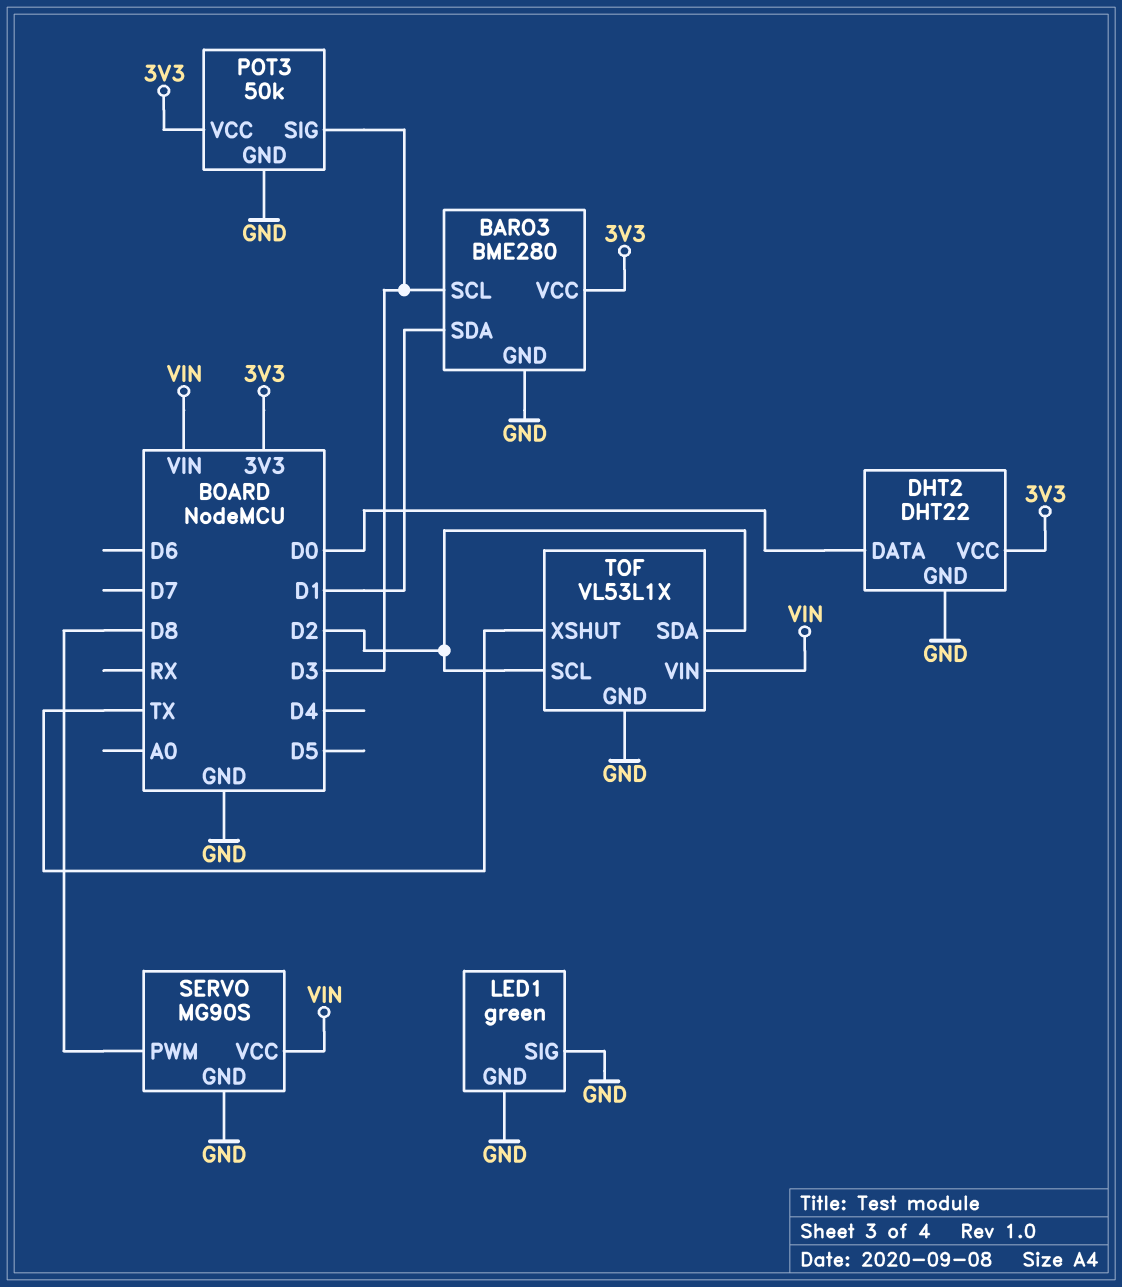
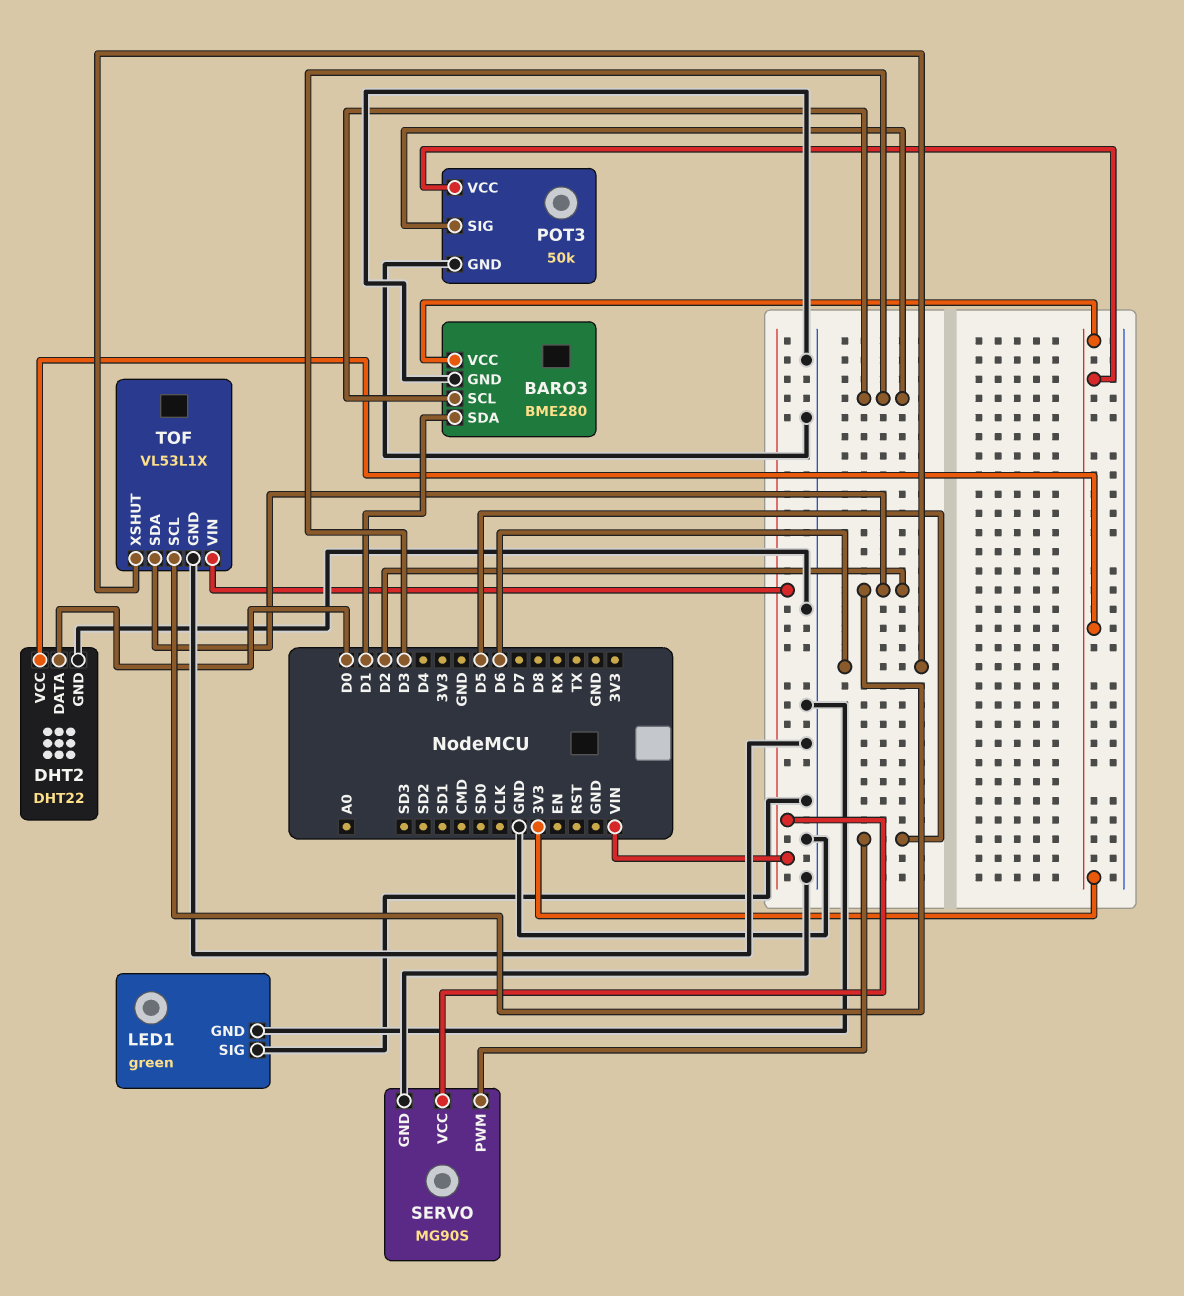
SERVO pin PWM: D8 -> D5
TOF pin XSHUT: TX -> D6

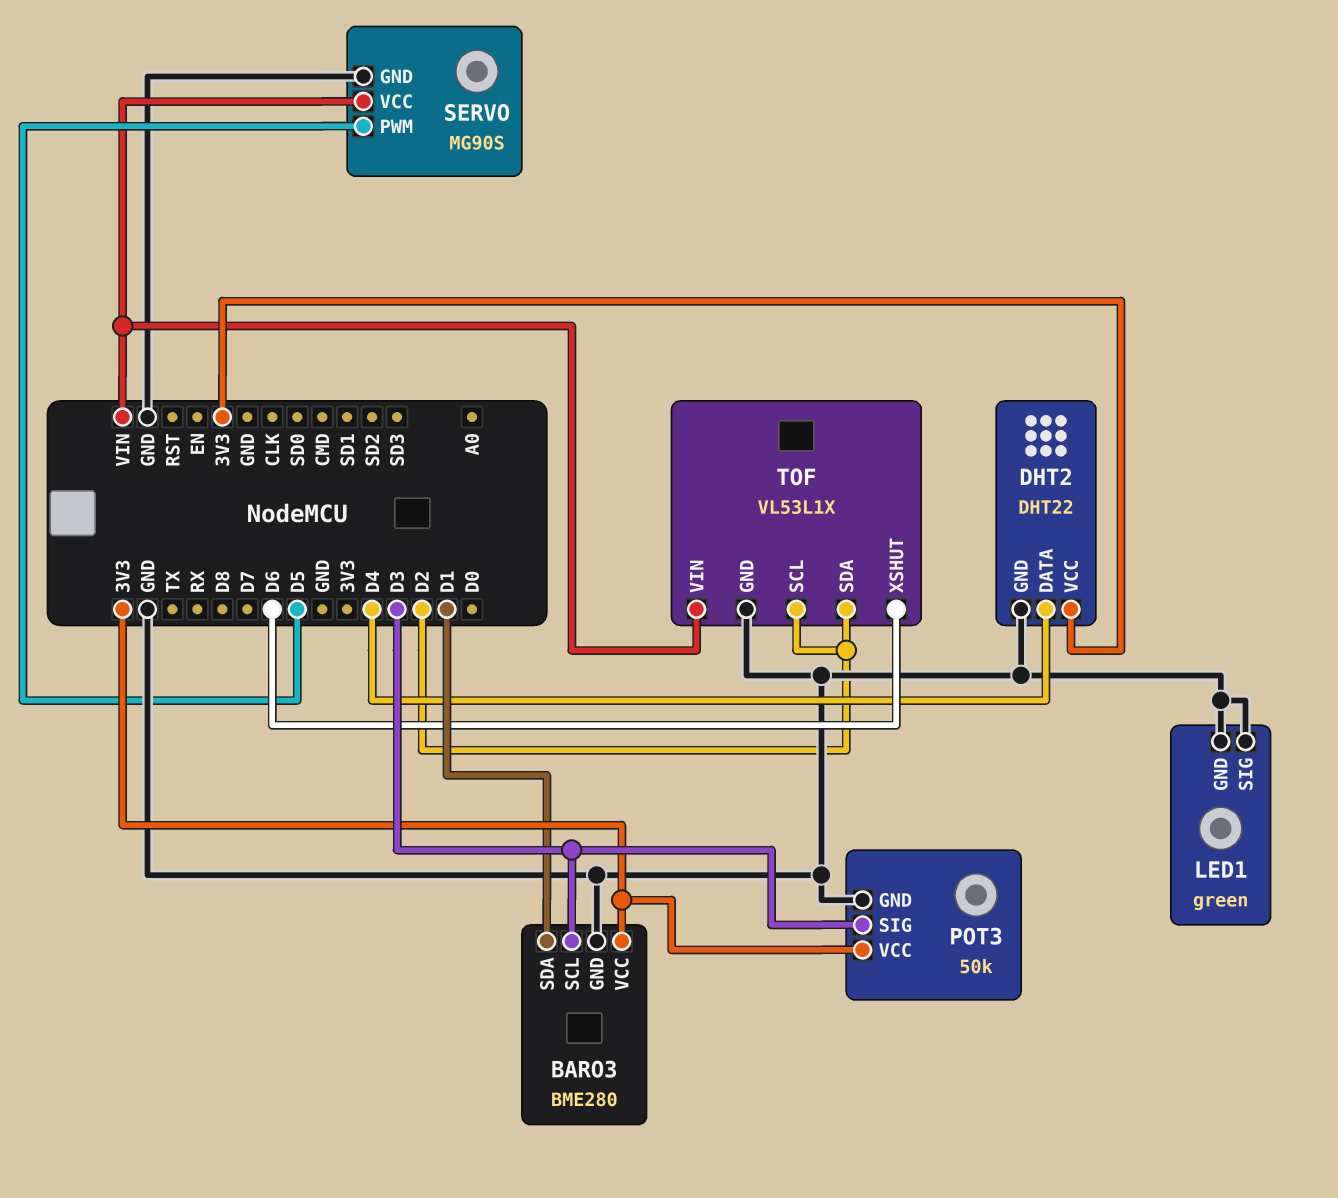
DHT2 pin DATA: D0 -> D4

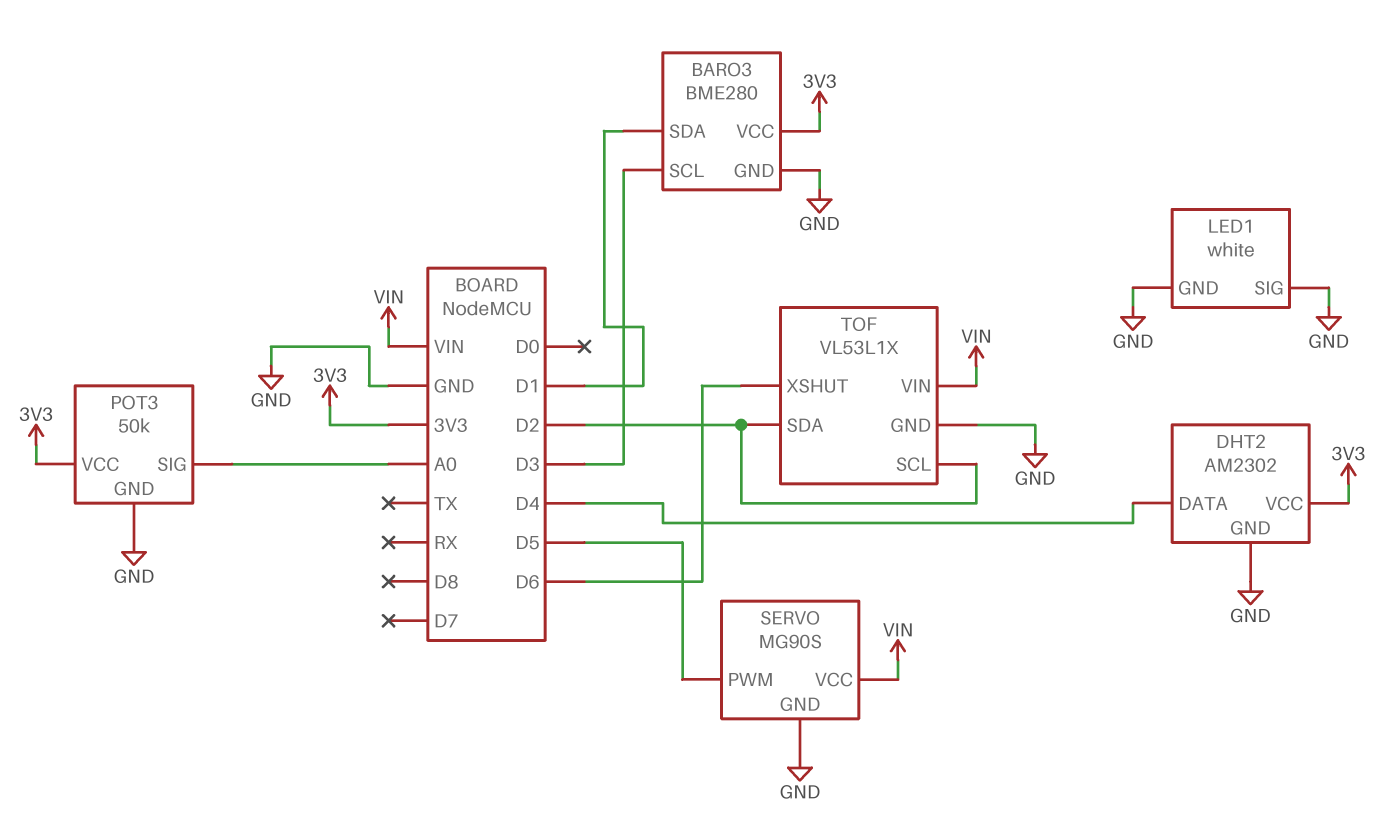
DHT2: DHT22 -> AM2302
LED1: green -> white
POT3 pin SIG: D3 -> A0

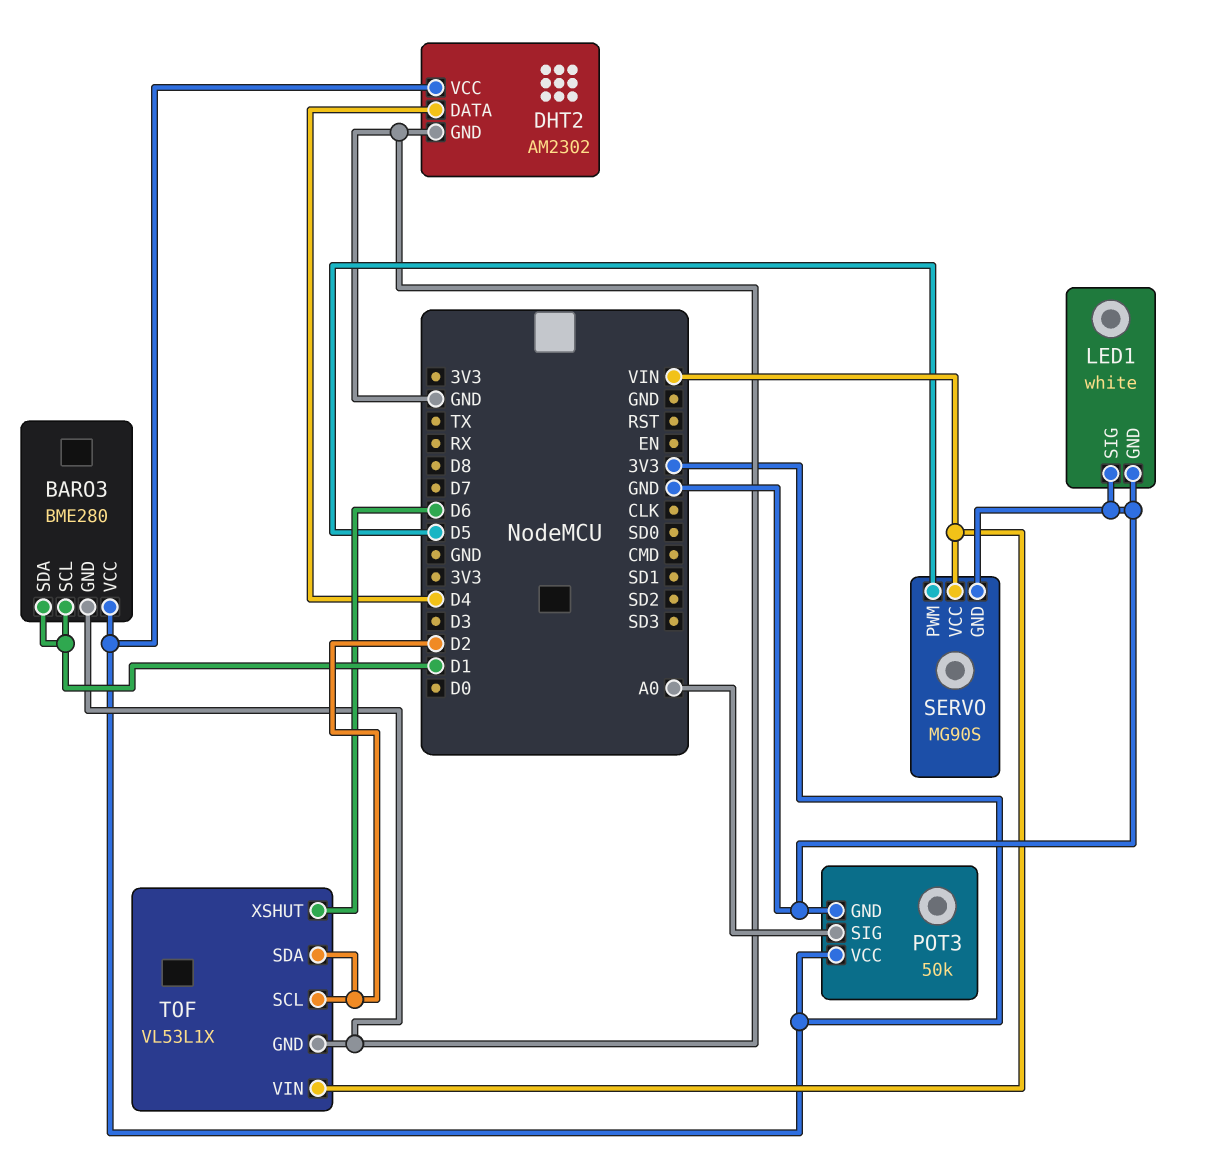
BARO3 pin SCL: D3 -> D1

